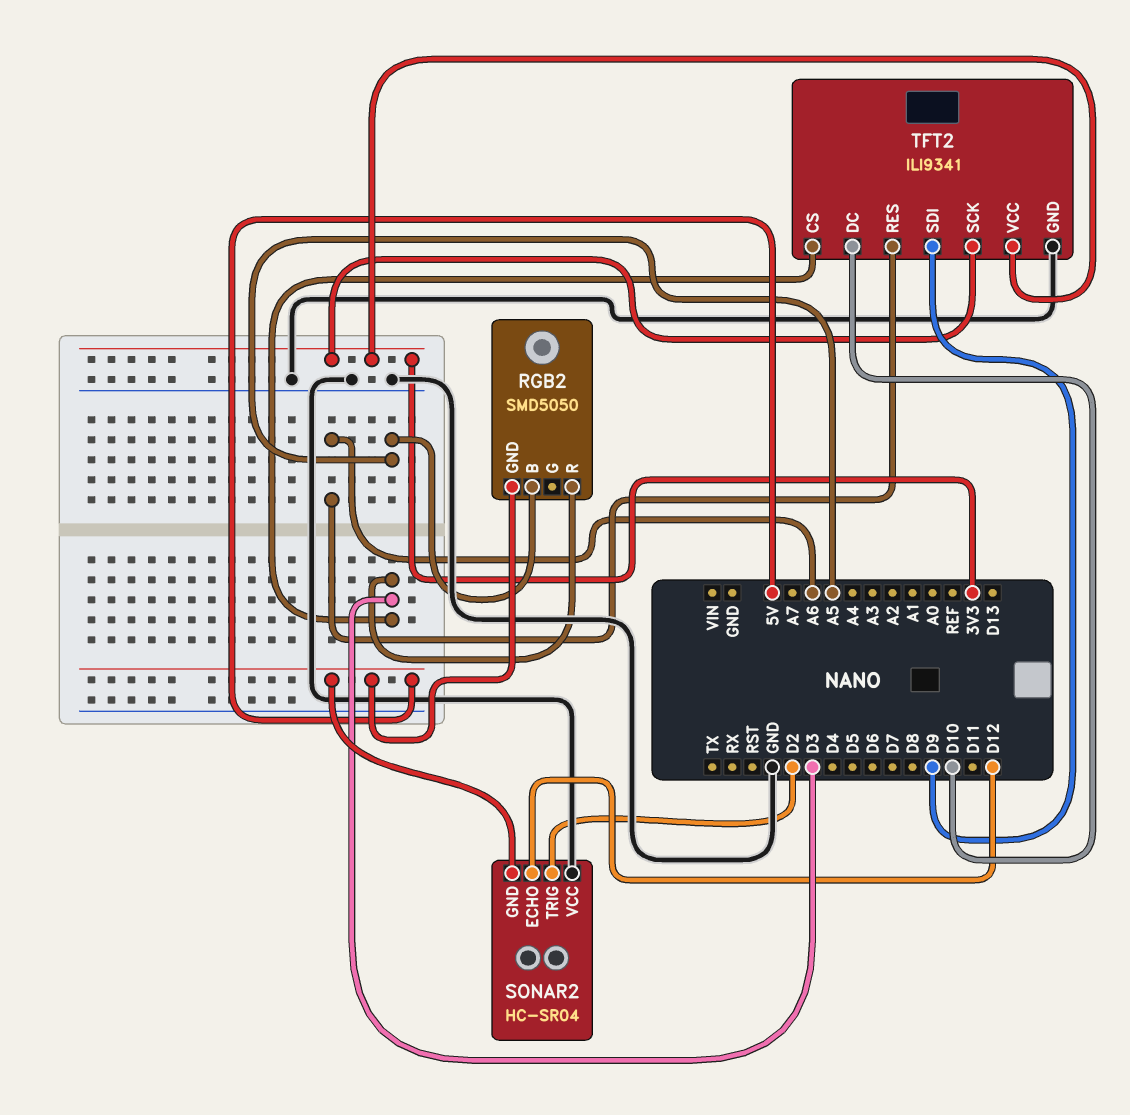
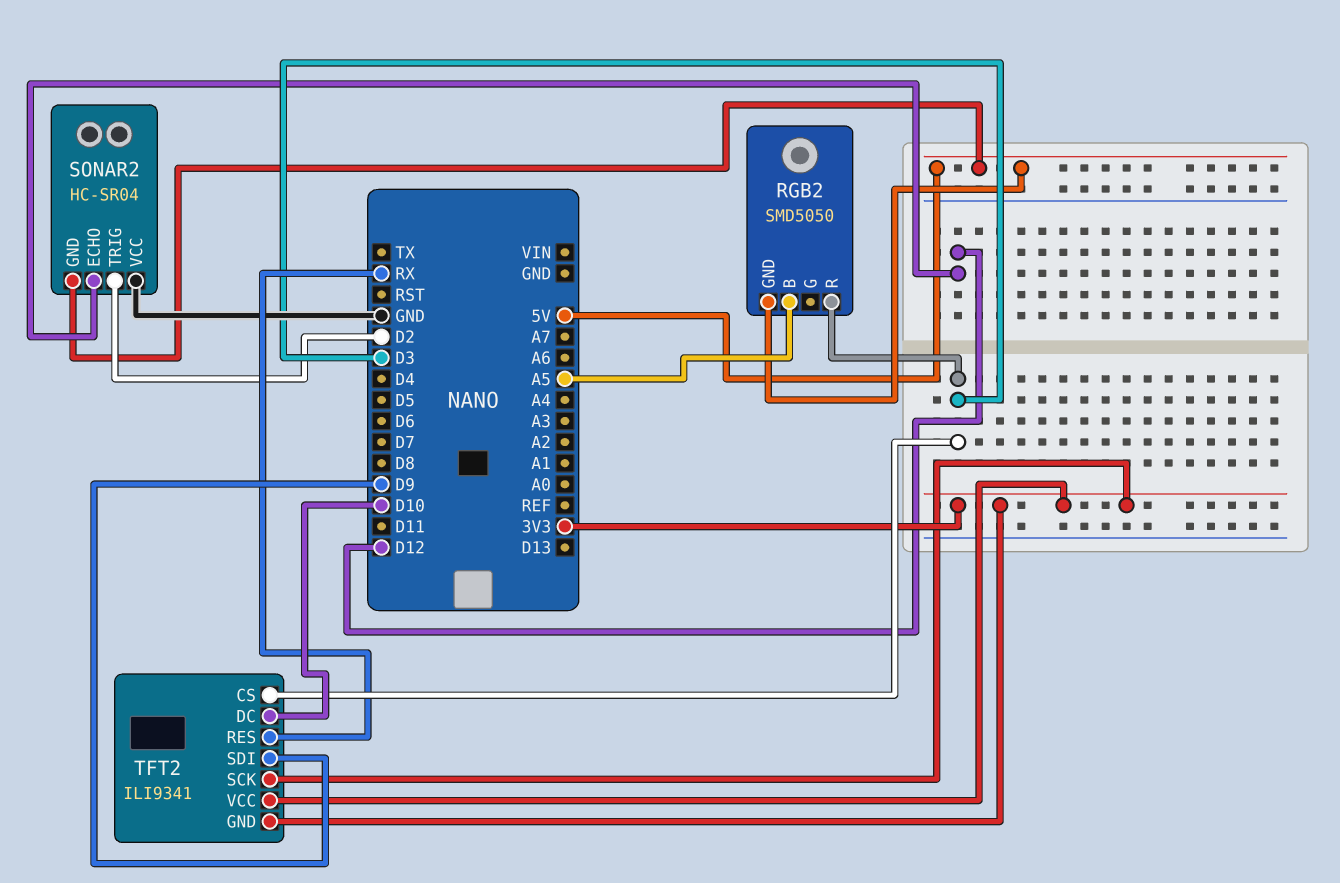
TFT2 pin GND: GND -> 3V3
TFT2 pin RES: A6 -> RX

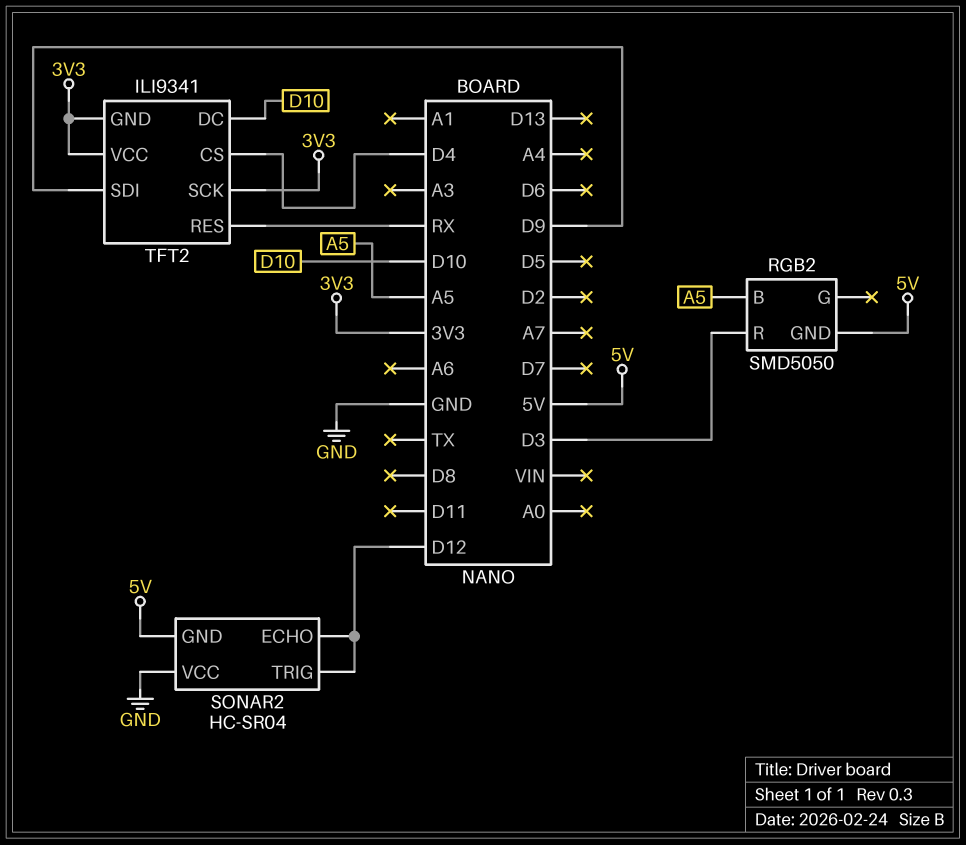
SONAR2 pin TRIG: D2 -> D12
TFT2 pin CS: D3 -> D4

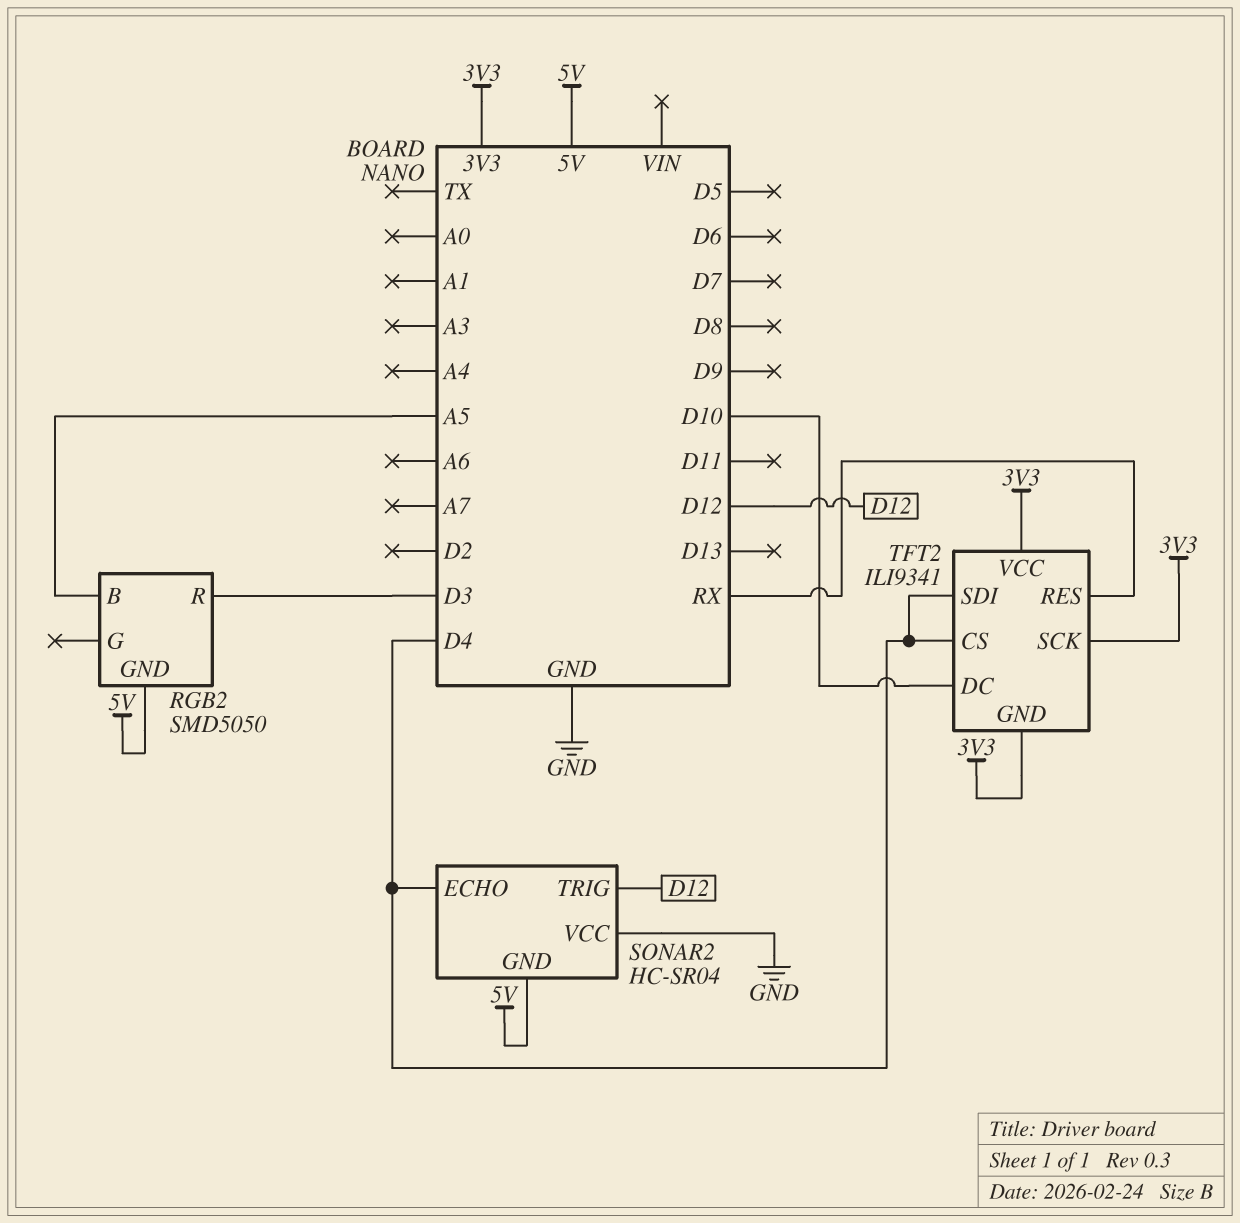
SONAR2 pin ECHO: D12 -> D4
TFT2 pin SDI: D9 -> D4

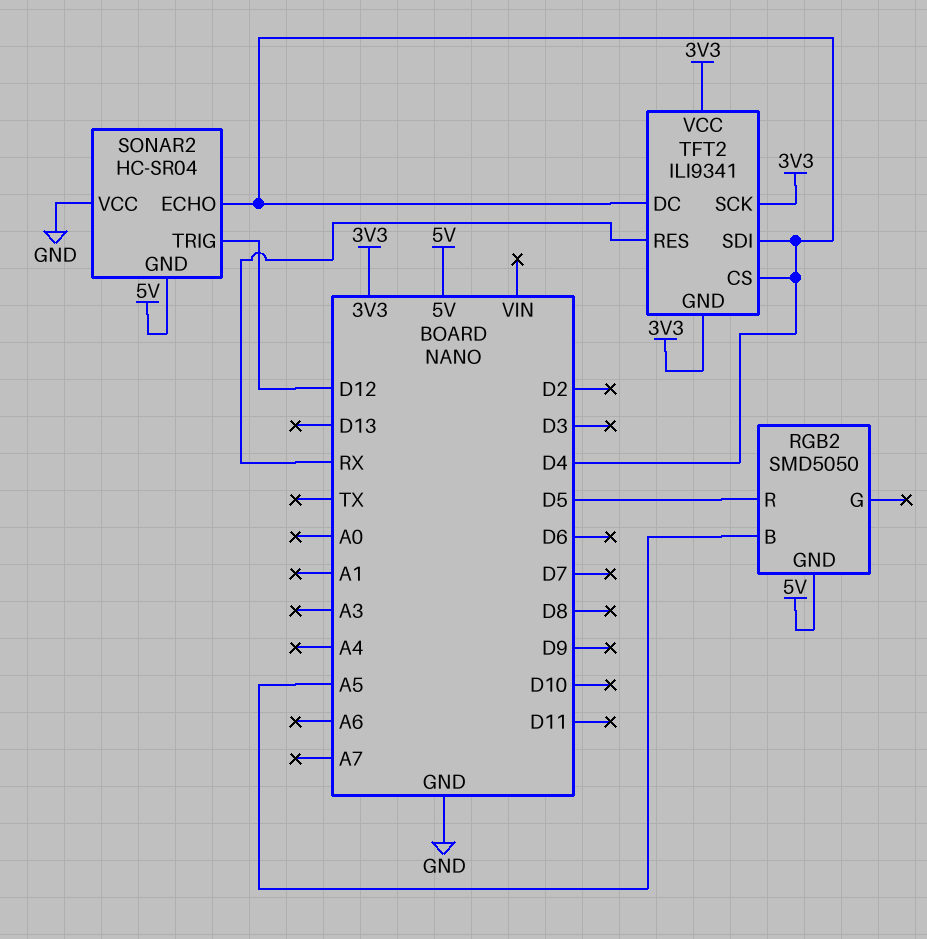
RGB2 pin R: D3 -> D5
TFT2 pin DC: D10 -> D4

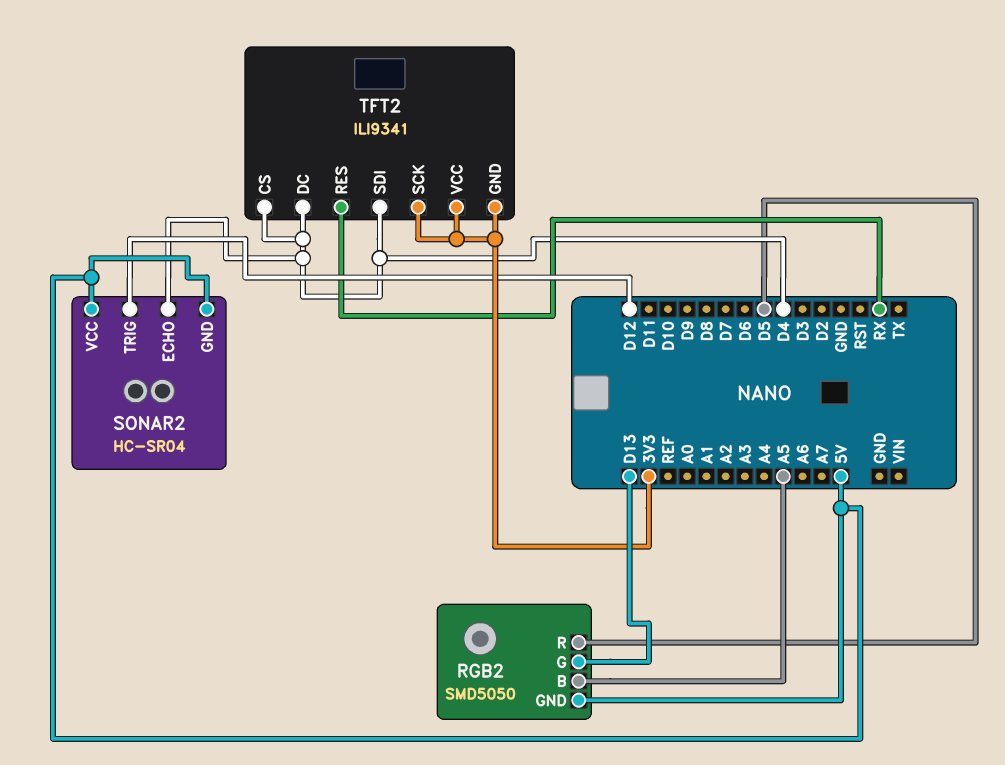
RGB2 pin G: none -> D13
SONAR2 pin VCC: GND -> 5V

